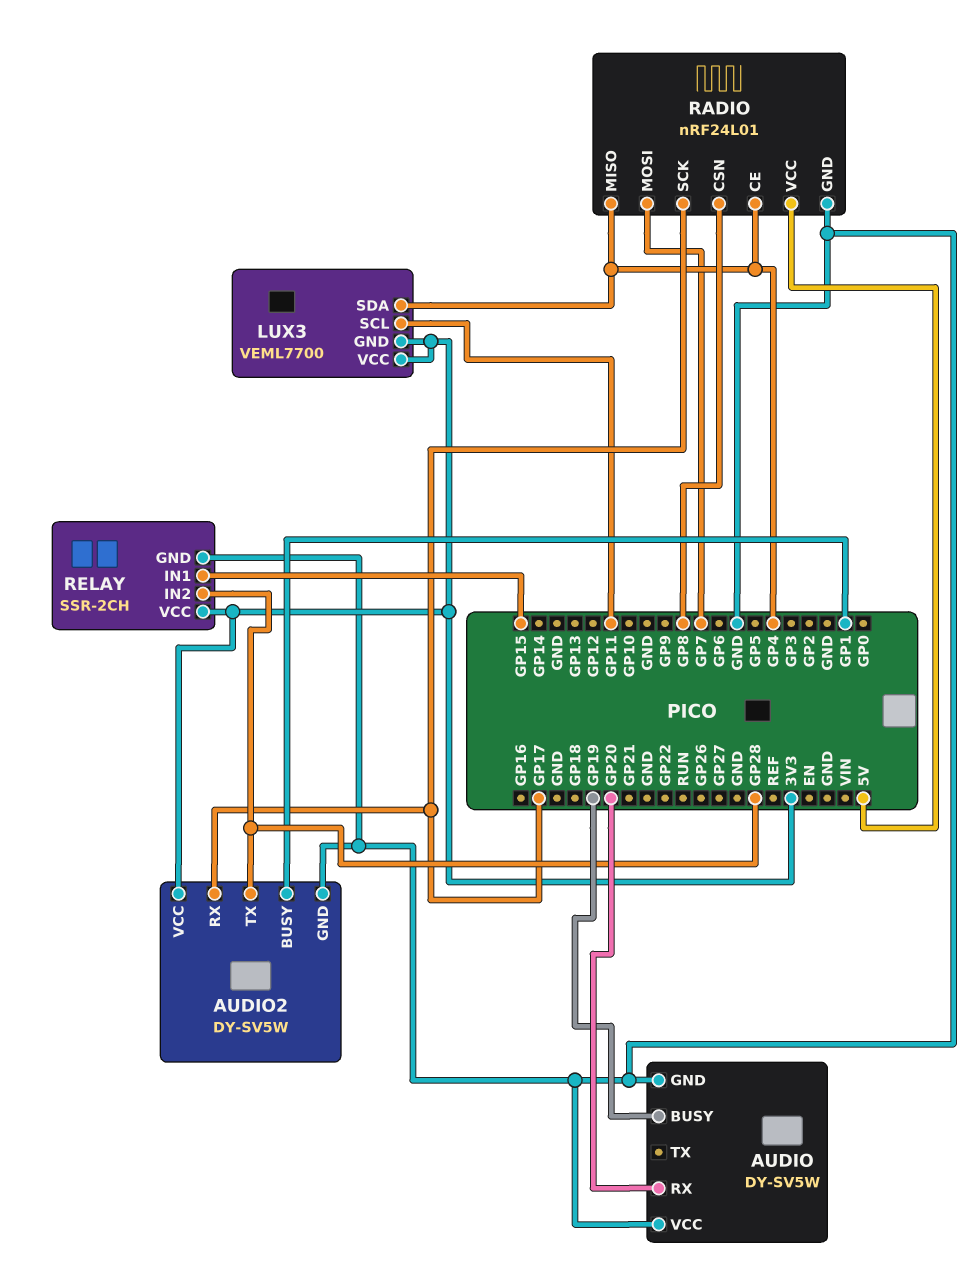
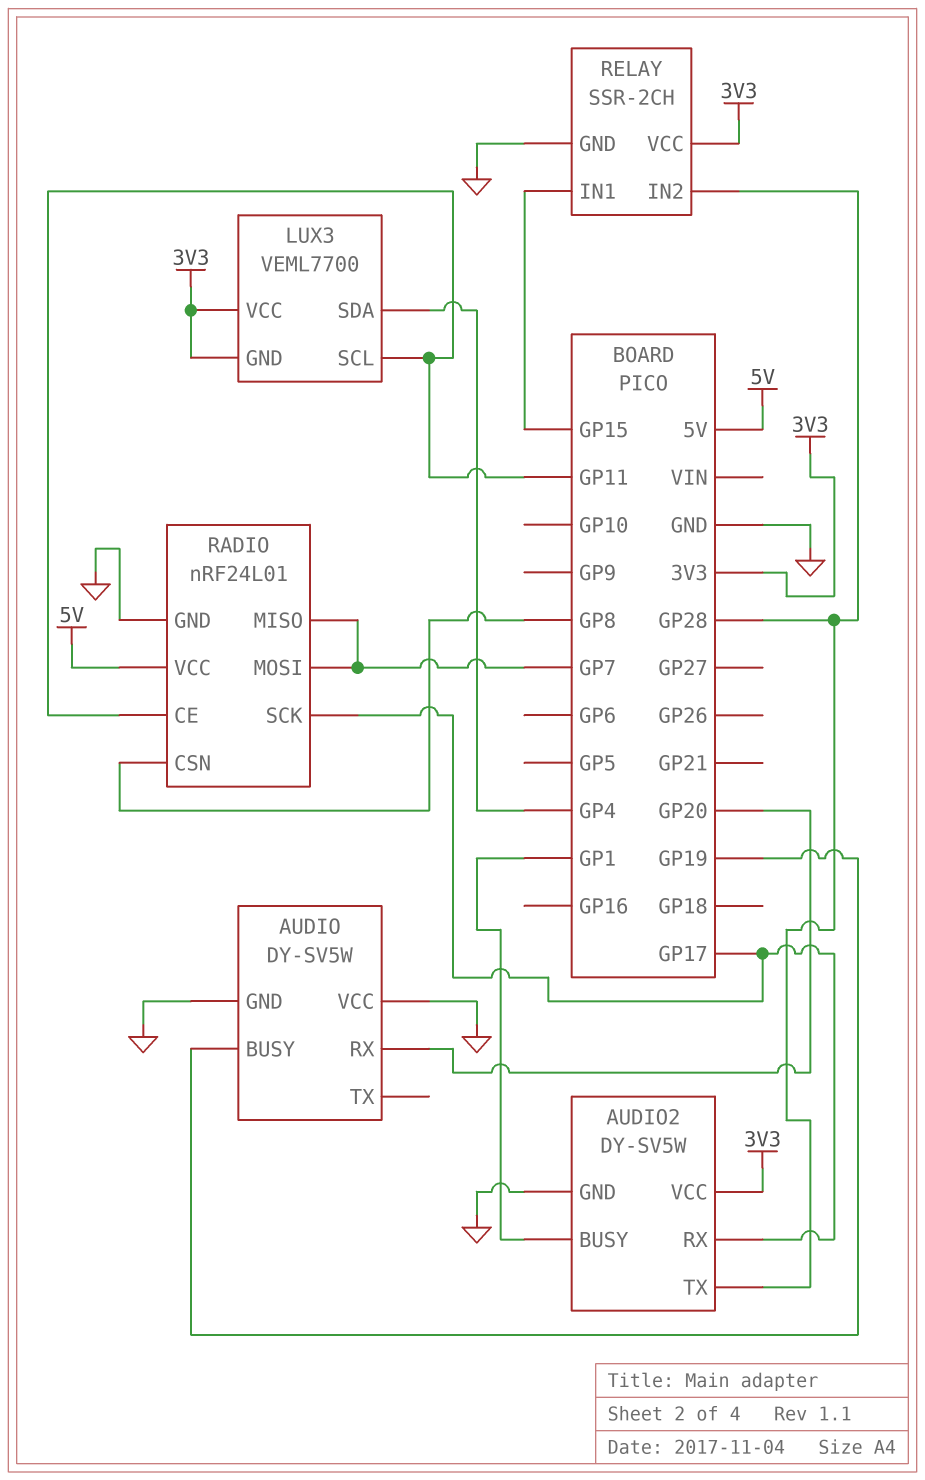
RADIO pin CE: GP4 -> GP11
RADIO pin MISO: GP4 -> GP7

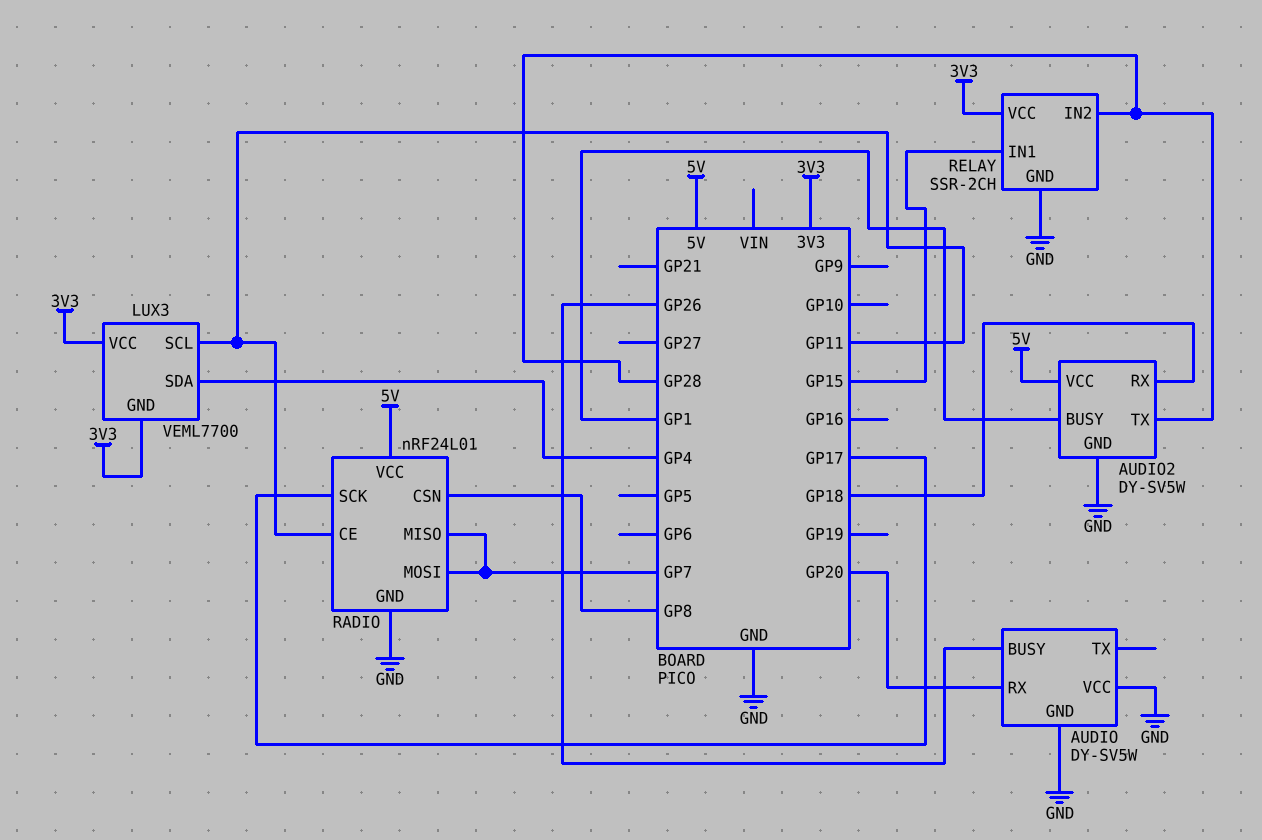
AUDIO pin BUSY: GP19 -> GP26
AUDIO2 pin RX: GP17 -> GP18
AUDIO2 pin VCC: 3V3 -> 5V

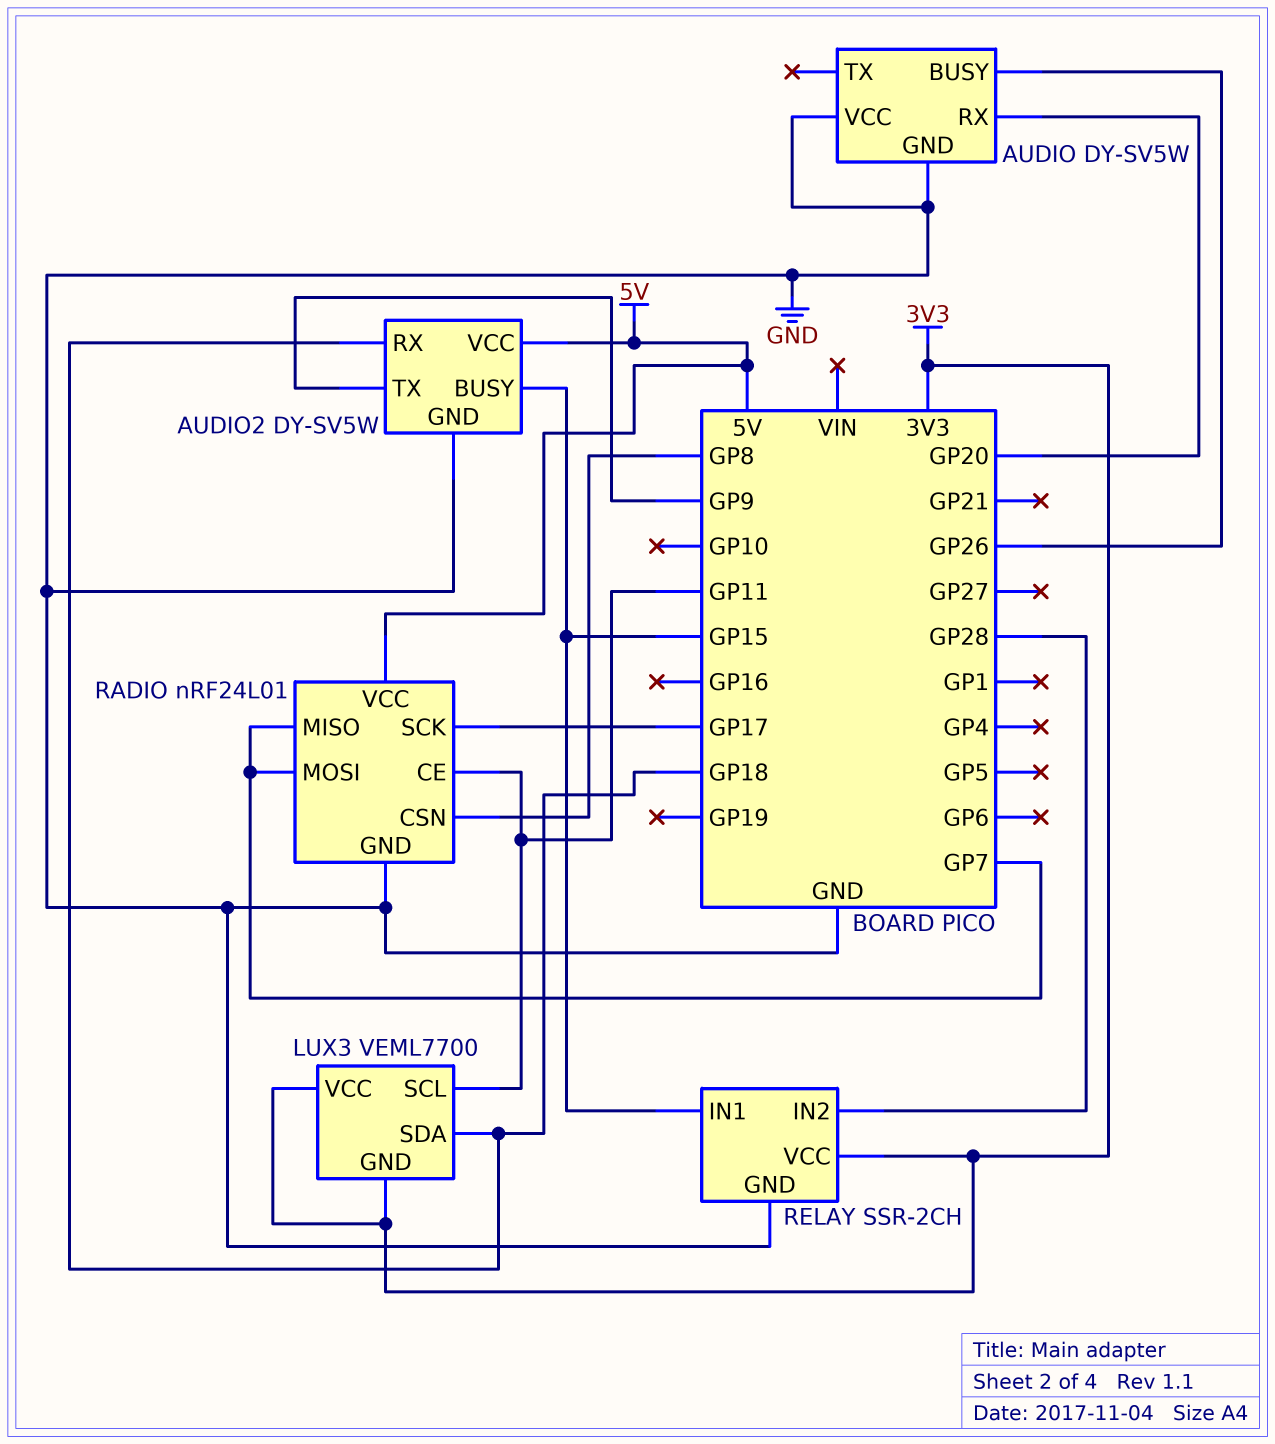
AUDIO2 pin BUSY: GP1 -> GP15
AUDIO2 pin TX: GP28 -> GP9
LUX3 pin SDA: GP4 -> GP18

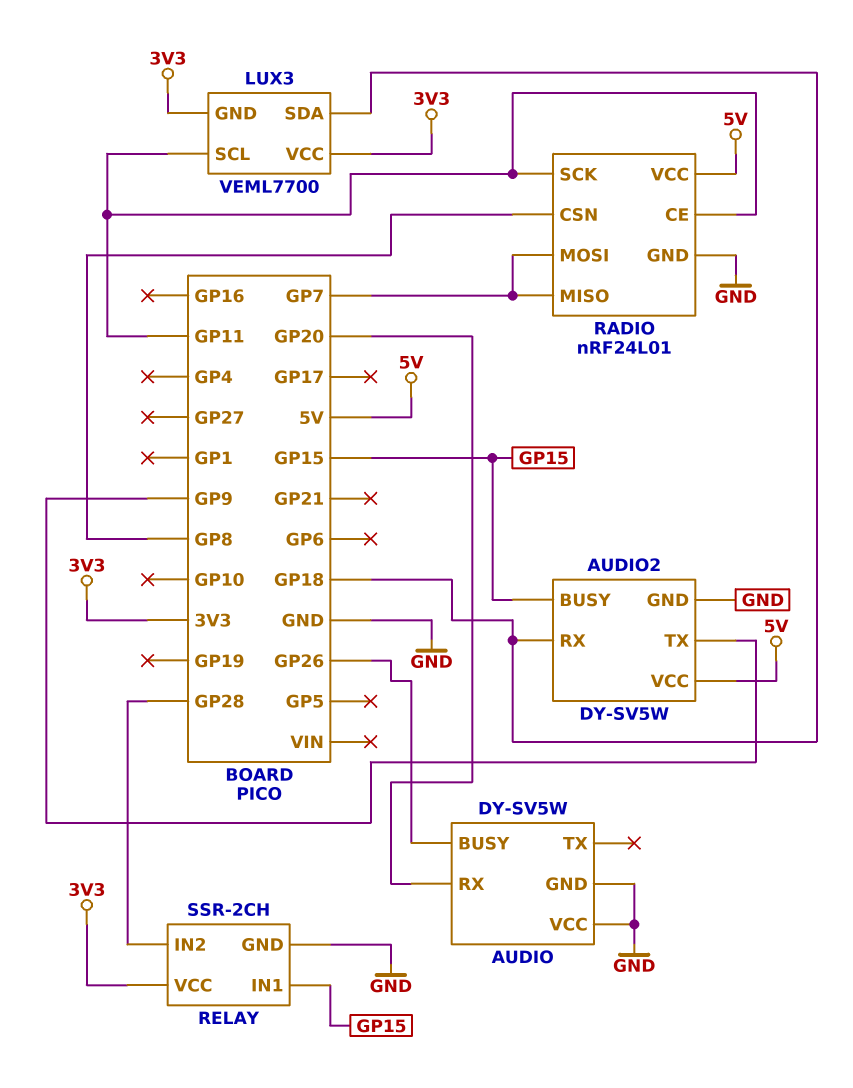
RADIO pin SCK: GP17 -> GP11

